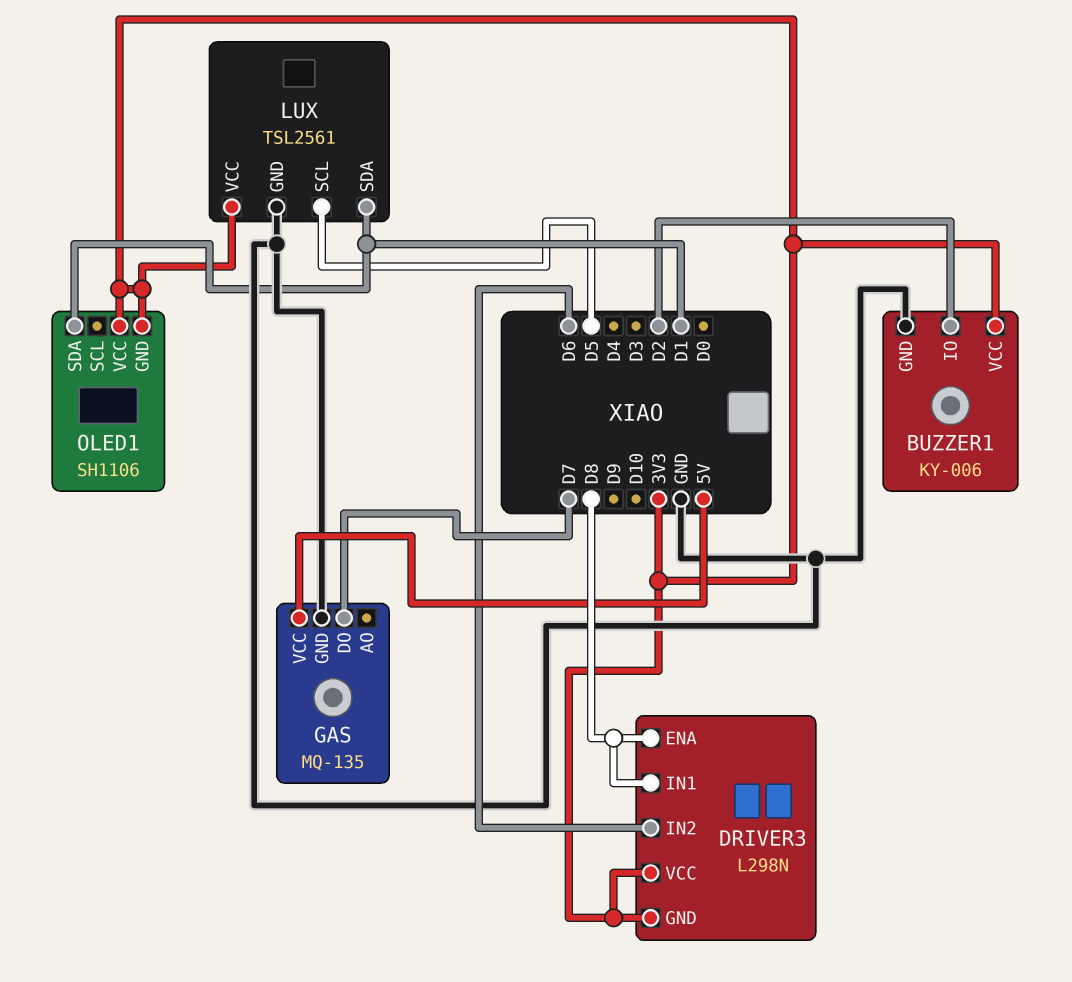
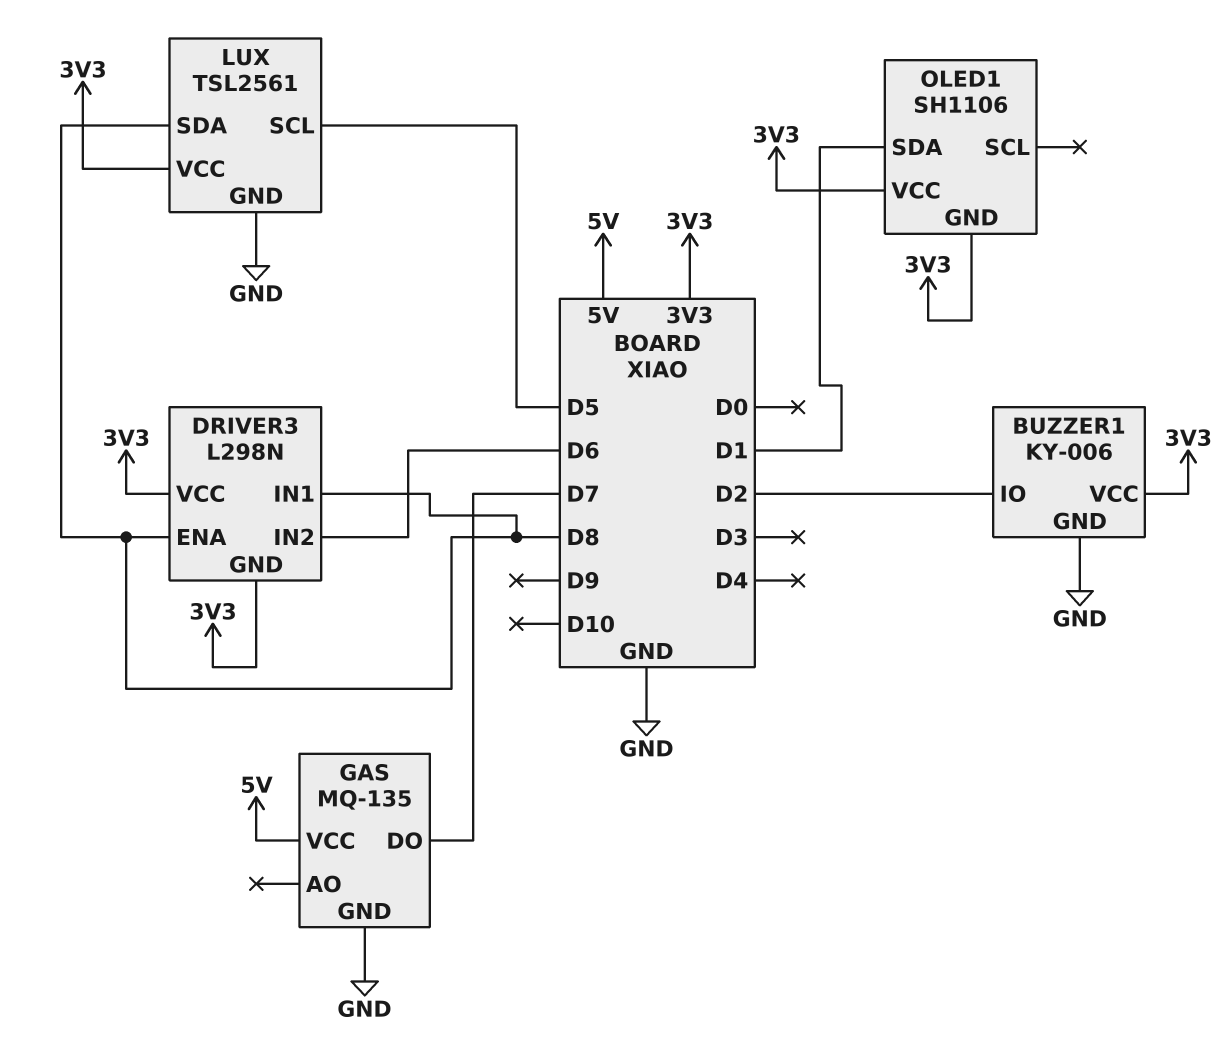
LUX pin SDA: D1 -> D8

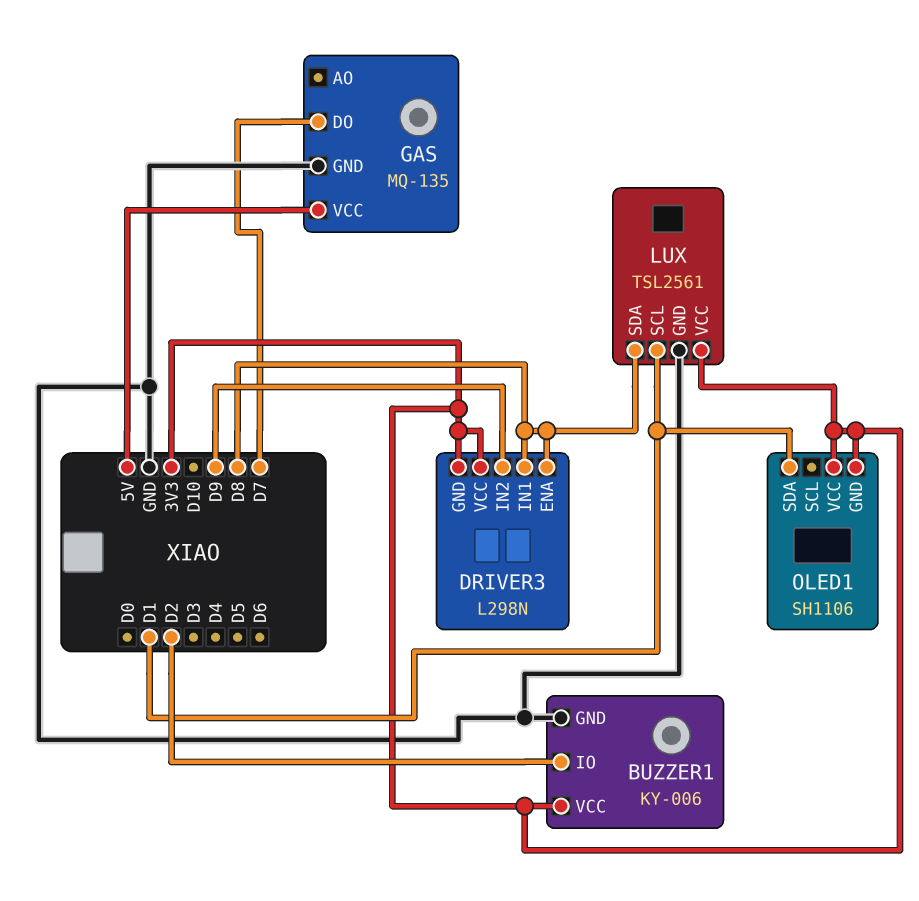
DRIVER3 pin IN2: D6 -> D9
LUX pin SCL: D5 -> D1

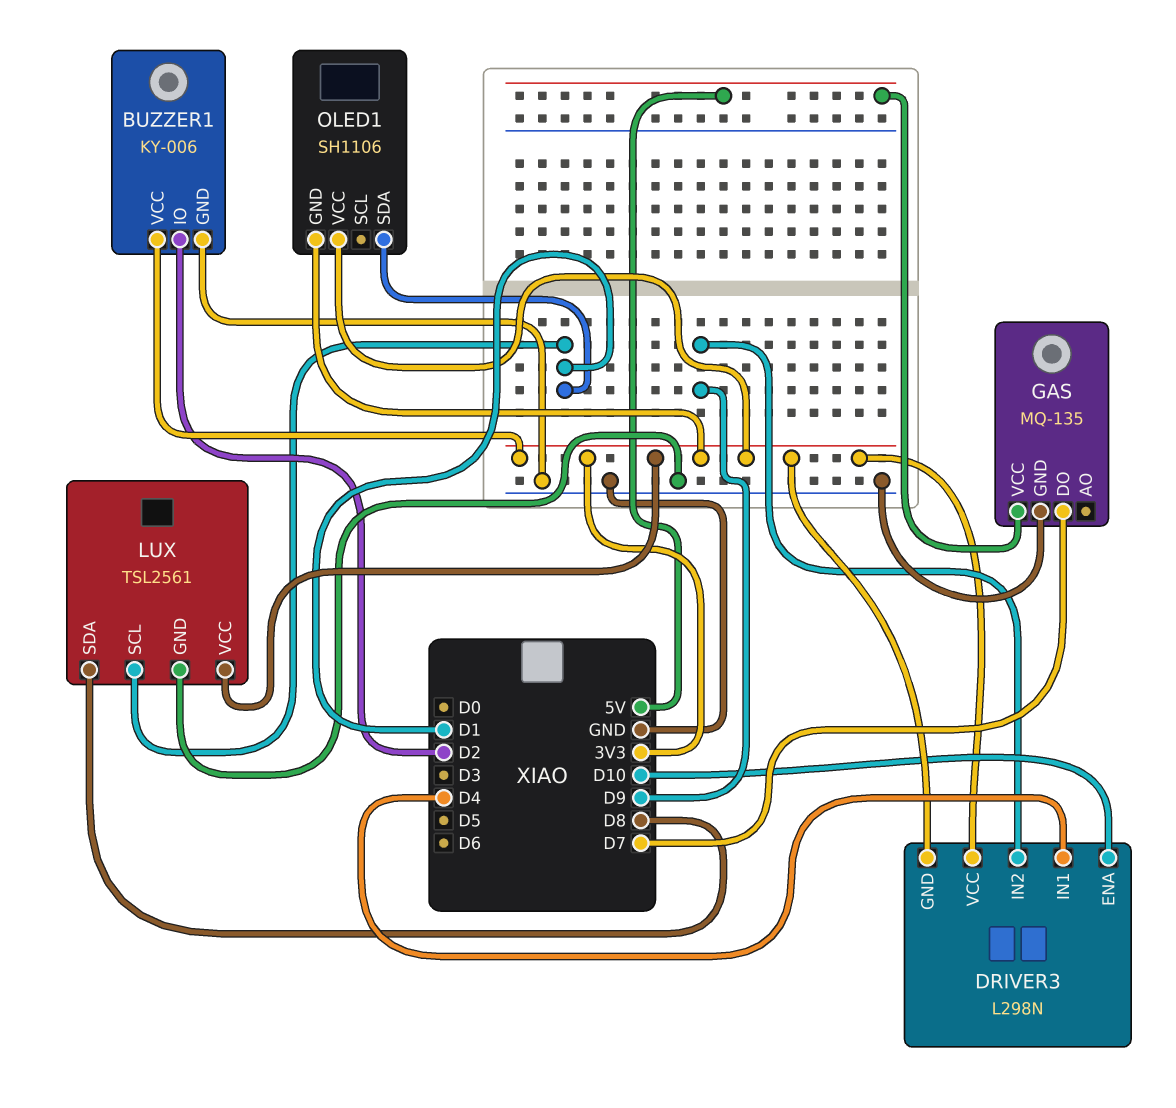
DRIVER3 pin ENA: D8 -> D10
DRIVER3 pin IN1: D8 -> D4

